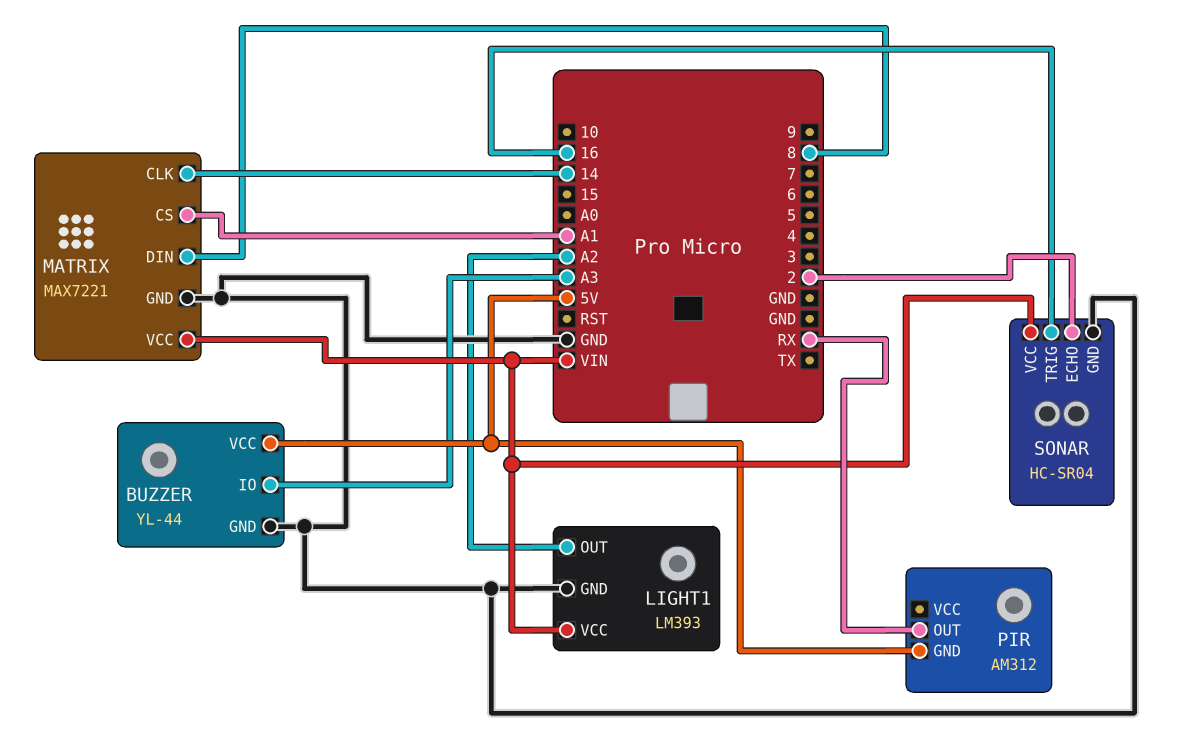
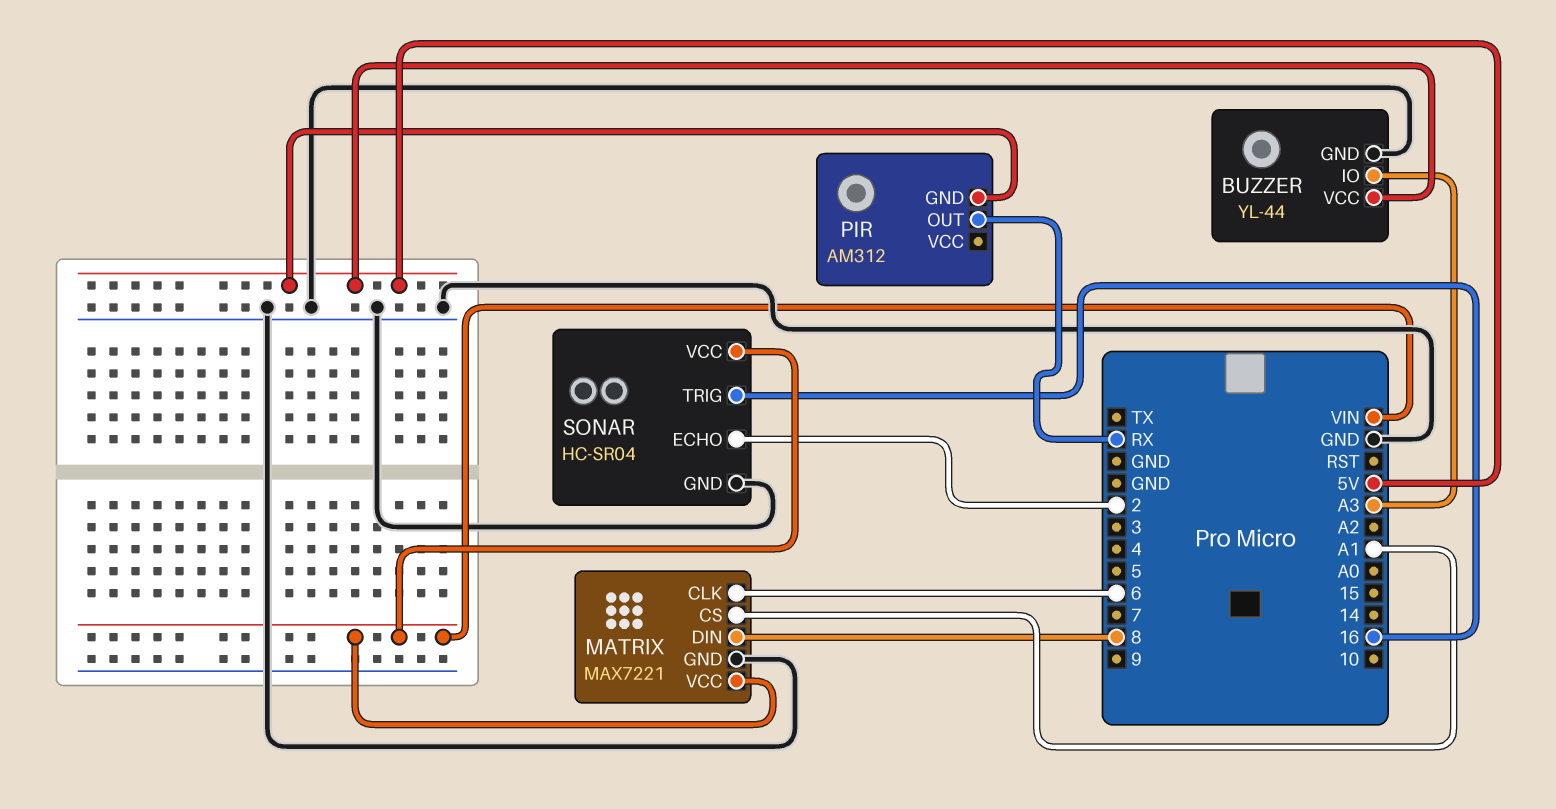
LIGHT1: LM393 -> none
LIGHT1 pin GND: GND -> none
LIGHT1 pin OUT: A2 -> none
LIGHT1 pin VCC: VIN -> none
MATRIX pin CLK: 14 -> 6

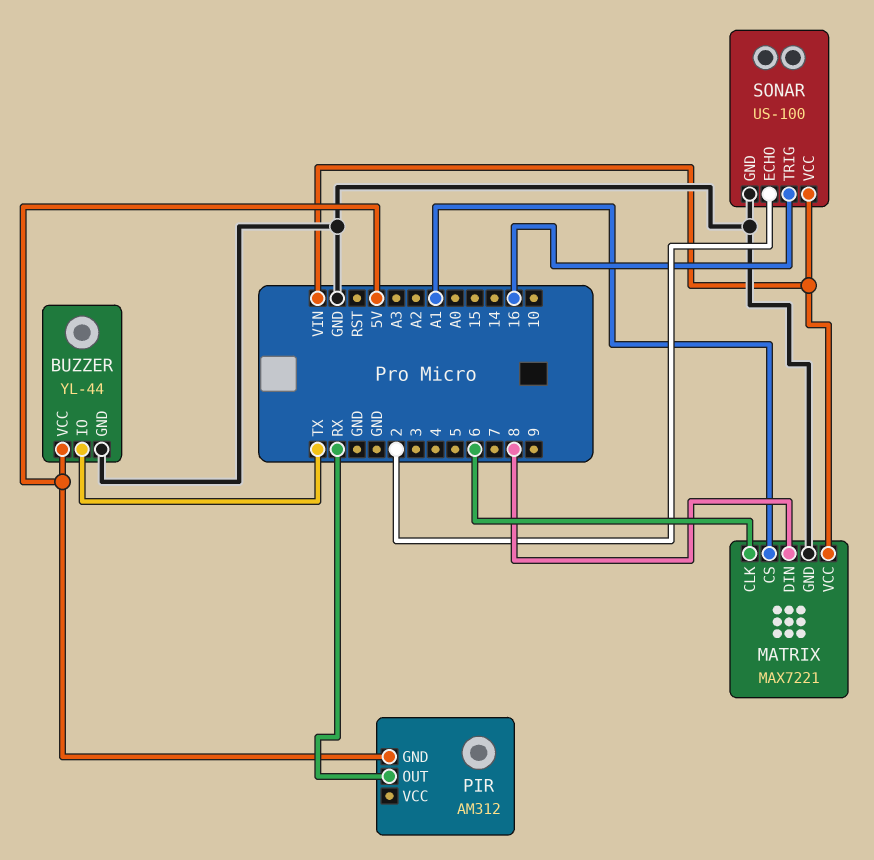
BUZZER pin IO: A3 -> TX
SONAR: HC-SR04 -> US-100

